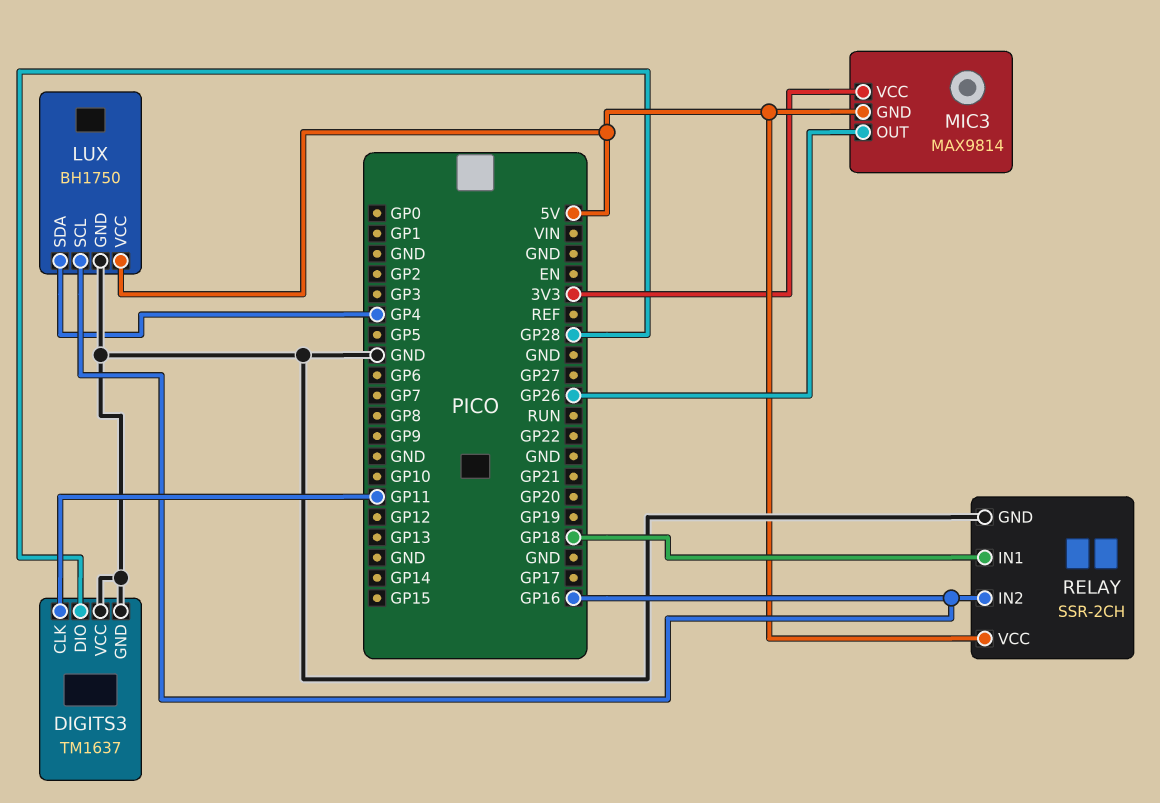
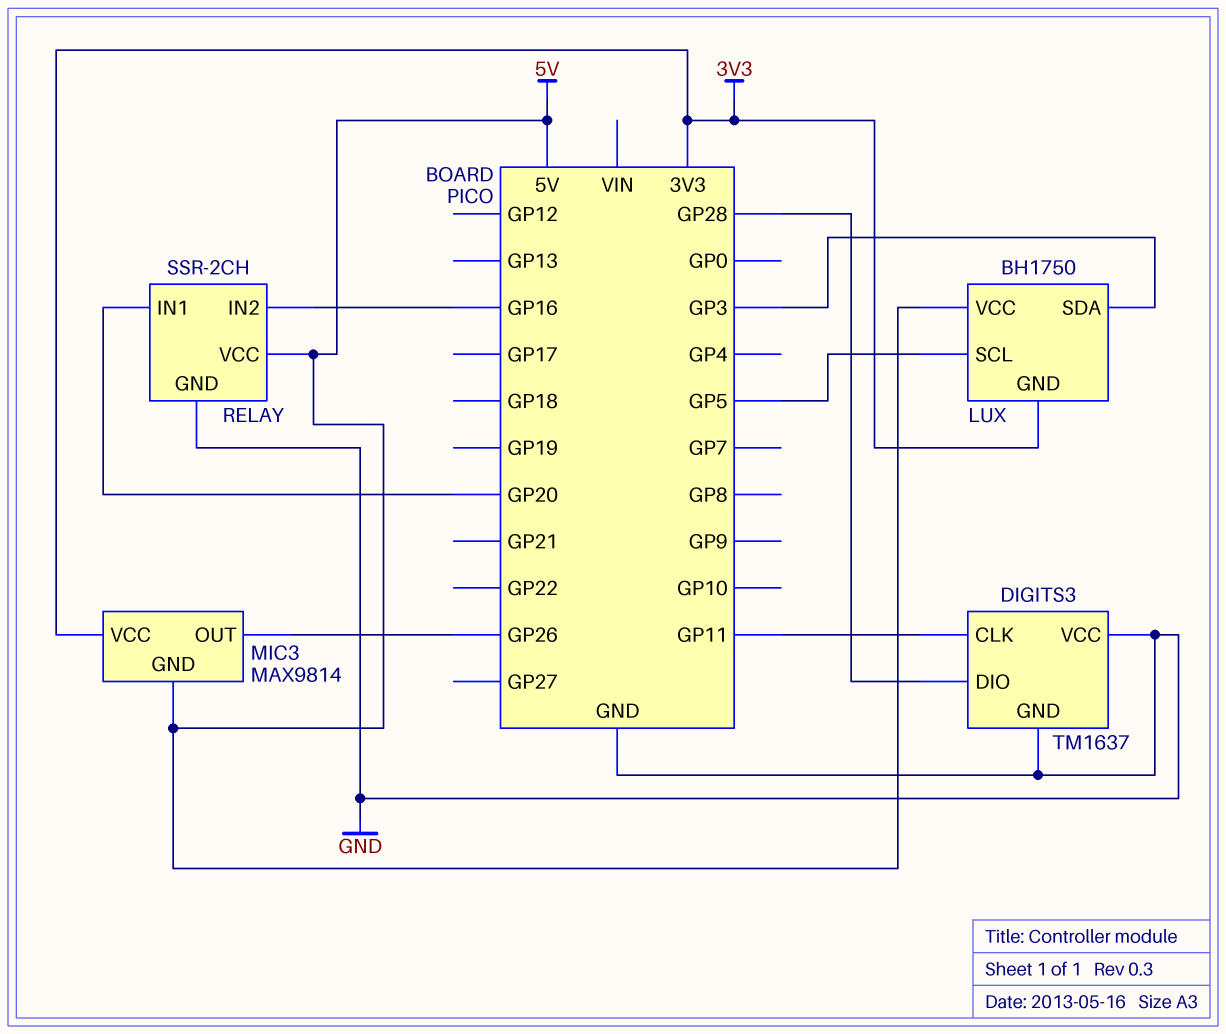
LUX pin GND: GND -> 3V3
LUX pin SCL: GP16 -> GP5
LUX pin SDA: GP4 -> GP3
RELAY pin IN1: GP18 -> GP20

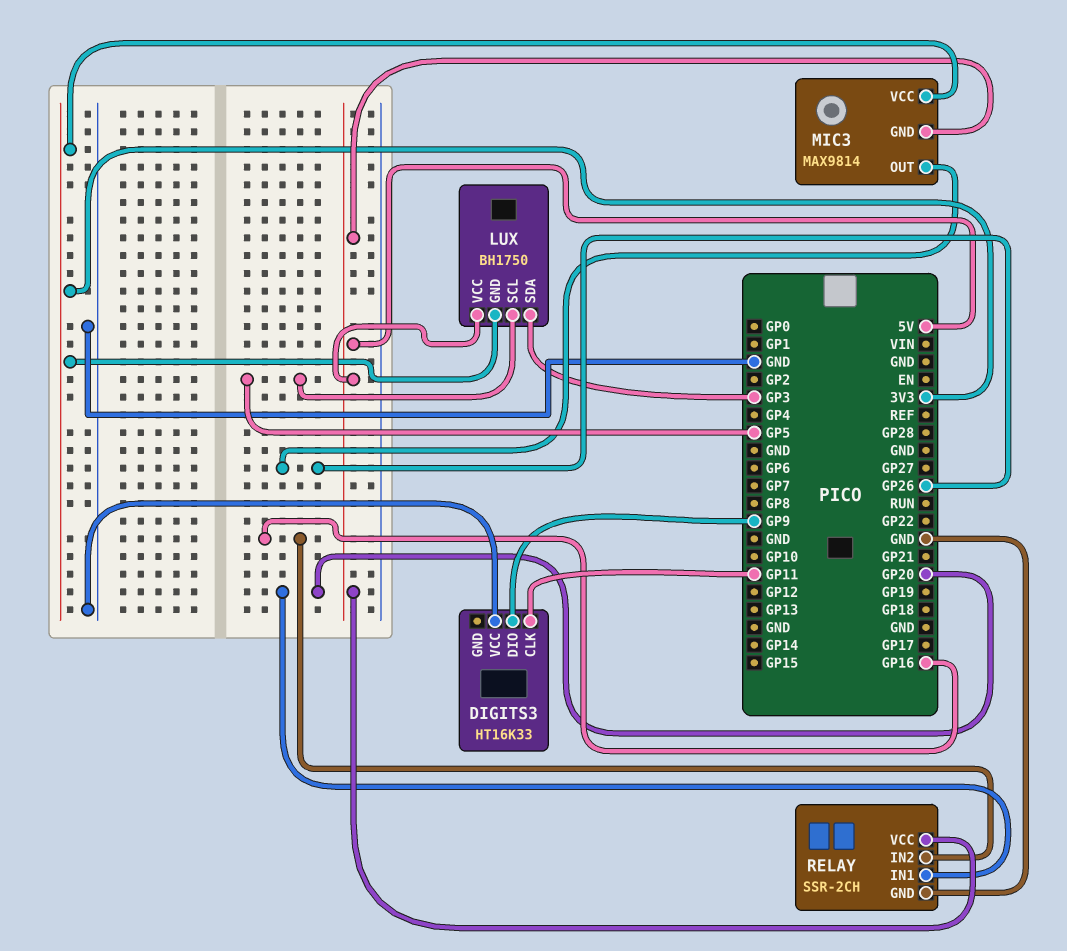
DIGITS3: TM1637 -> HT16K33
DIGITS3 pin DIO: GP28 -> GP9
DIGITS3 pin GND: GND -> none

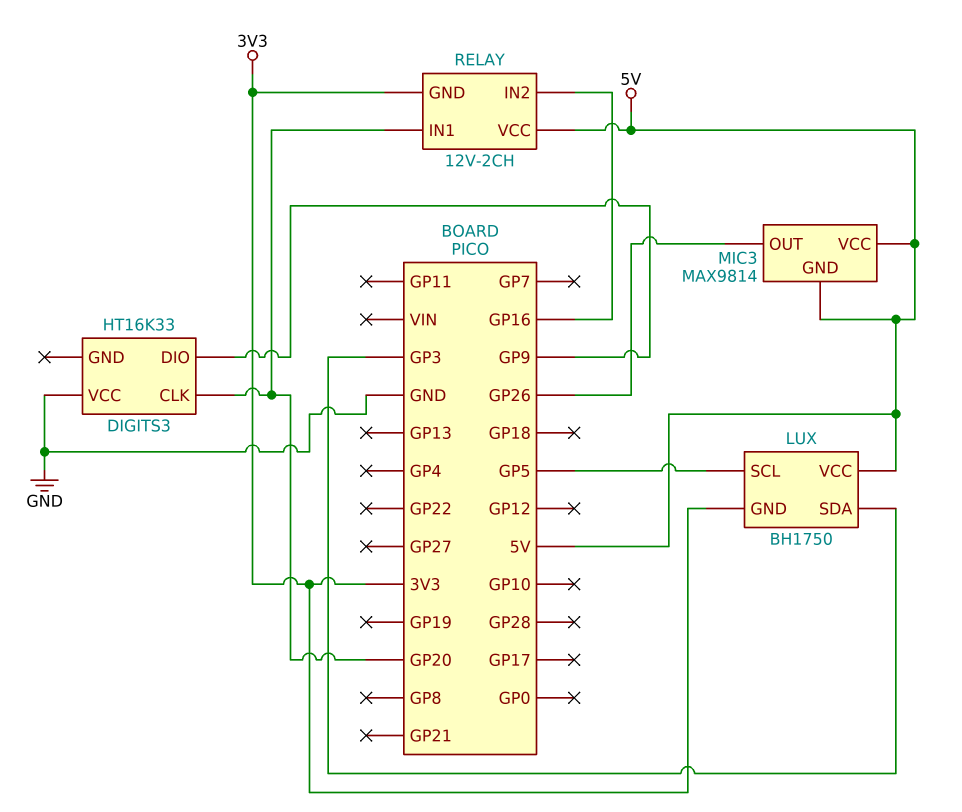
DIGITS3 pin CLK: GP11 -> GP20
MIC3 pin VCC: 3V3 -> 5V
RELAY: SSR-2CH -> 12V-2CH
RELAY pin GND: GND -> 3V3

